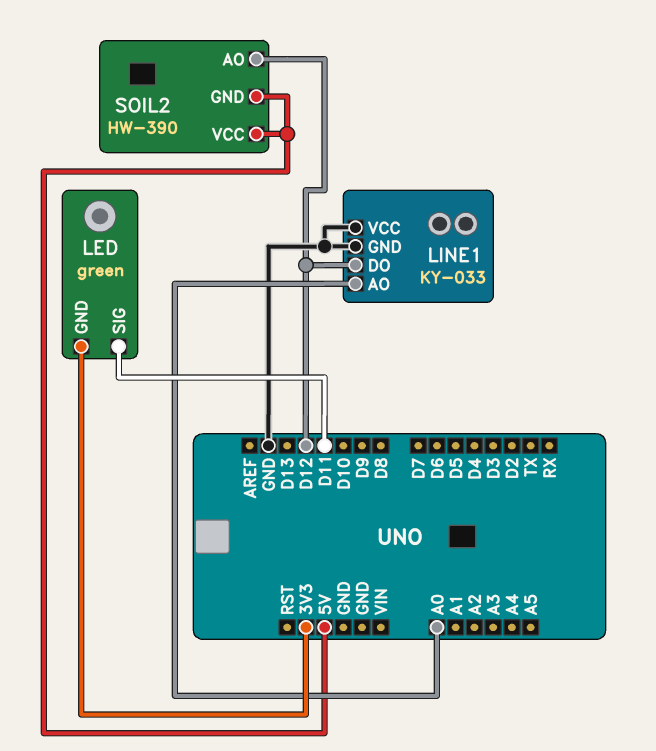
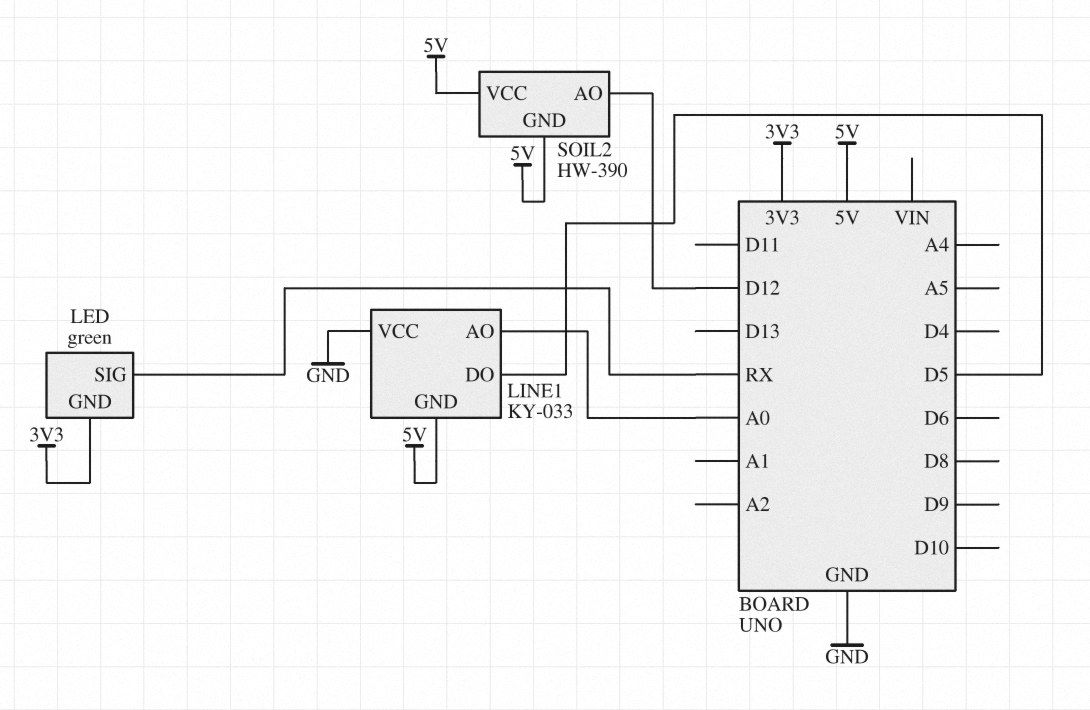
LED pin SIG: D11 -> RX
LINE1 pin DO: D12 -> D5
LINE1 pin GND: GND -> 5V

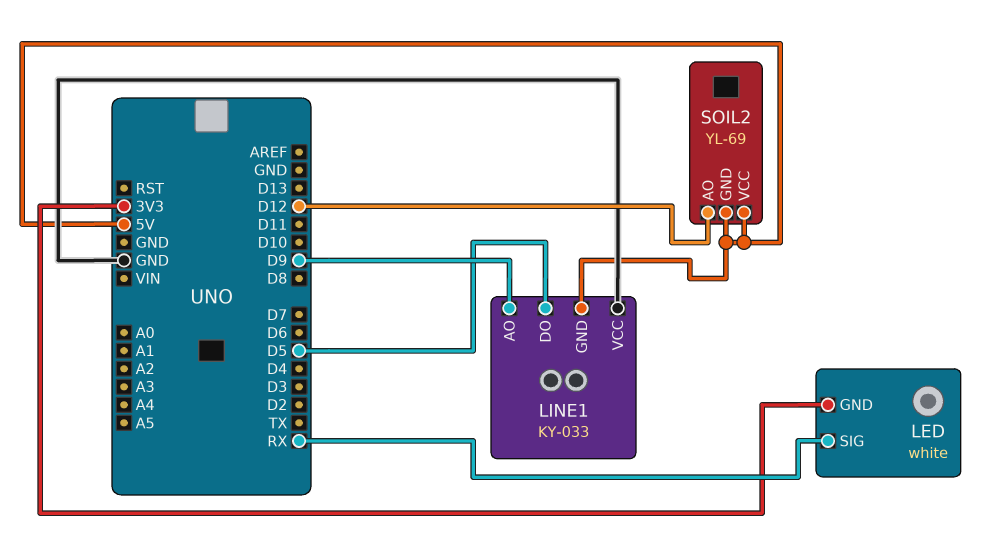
LED: green -> white
LINE1 pin AO: A0 -> D9
SOIL2: HW-390 -> YL-69

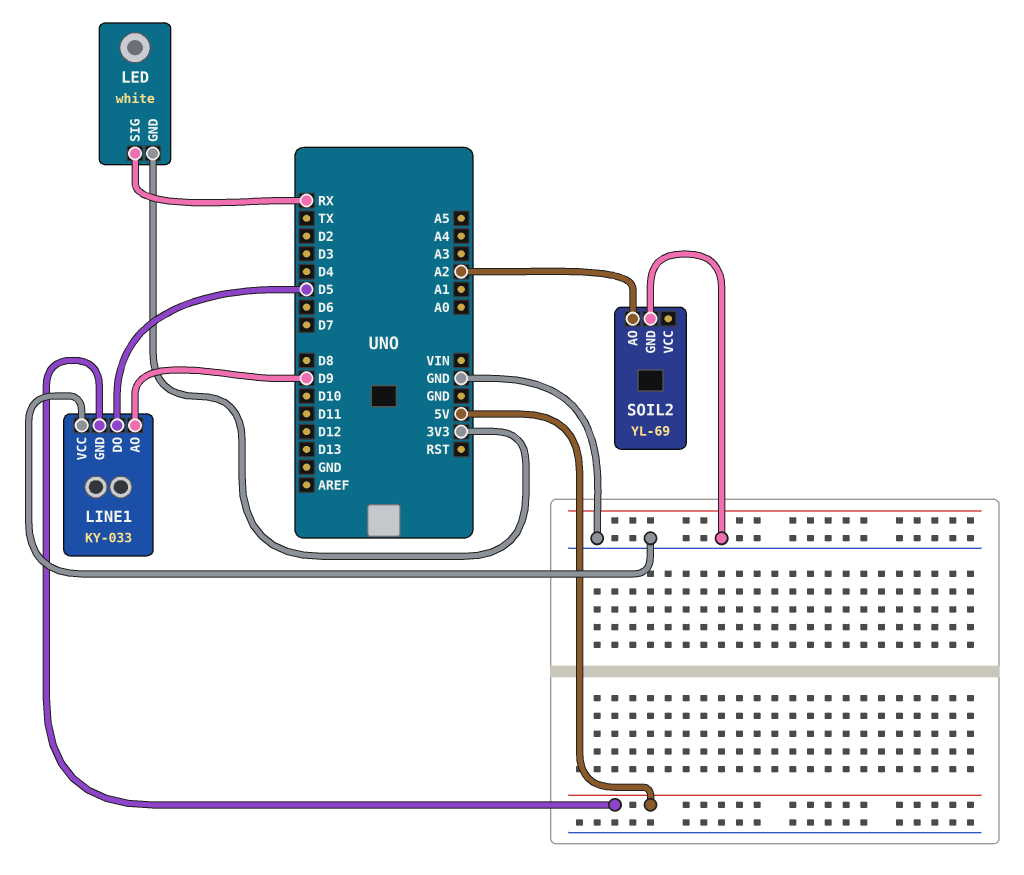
SOIL2 pin AO: D12 -> A2
SOIL2 pin GND: 5V -> GND
SOIL2 pin VCC: 5V -> none

